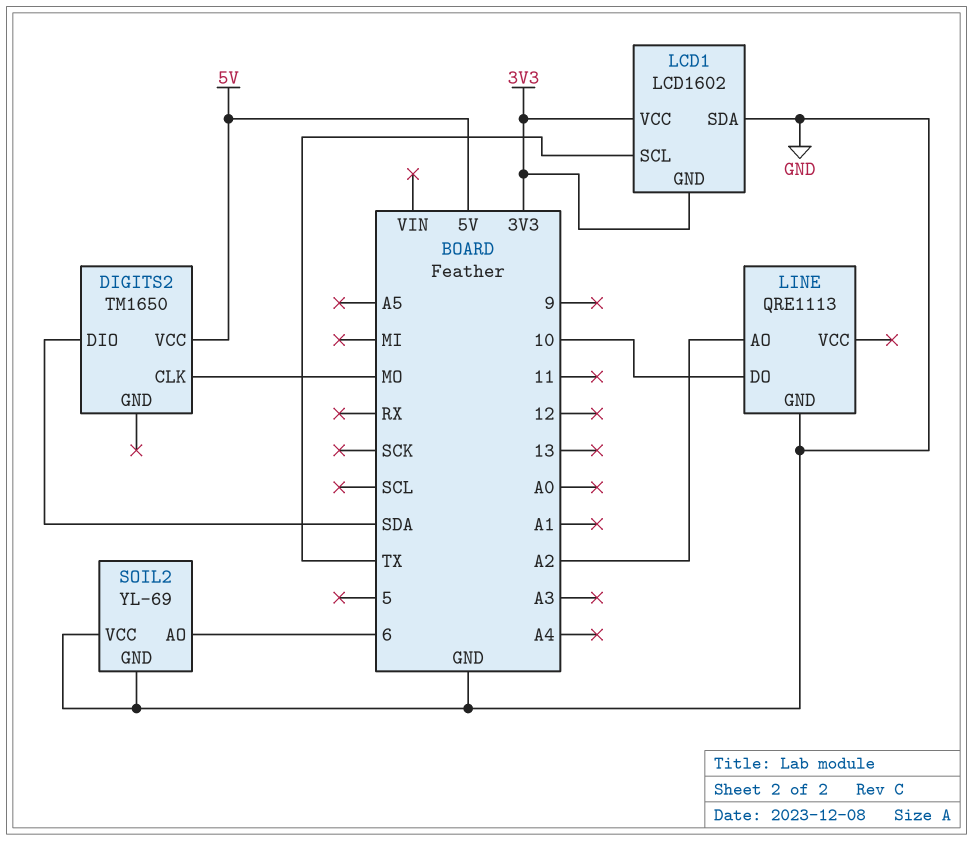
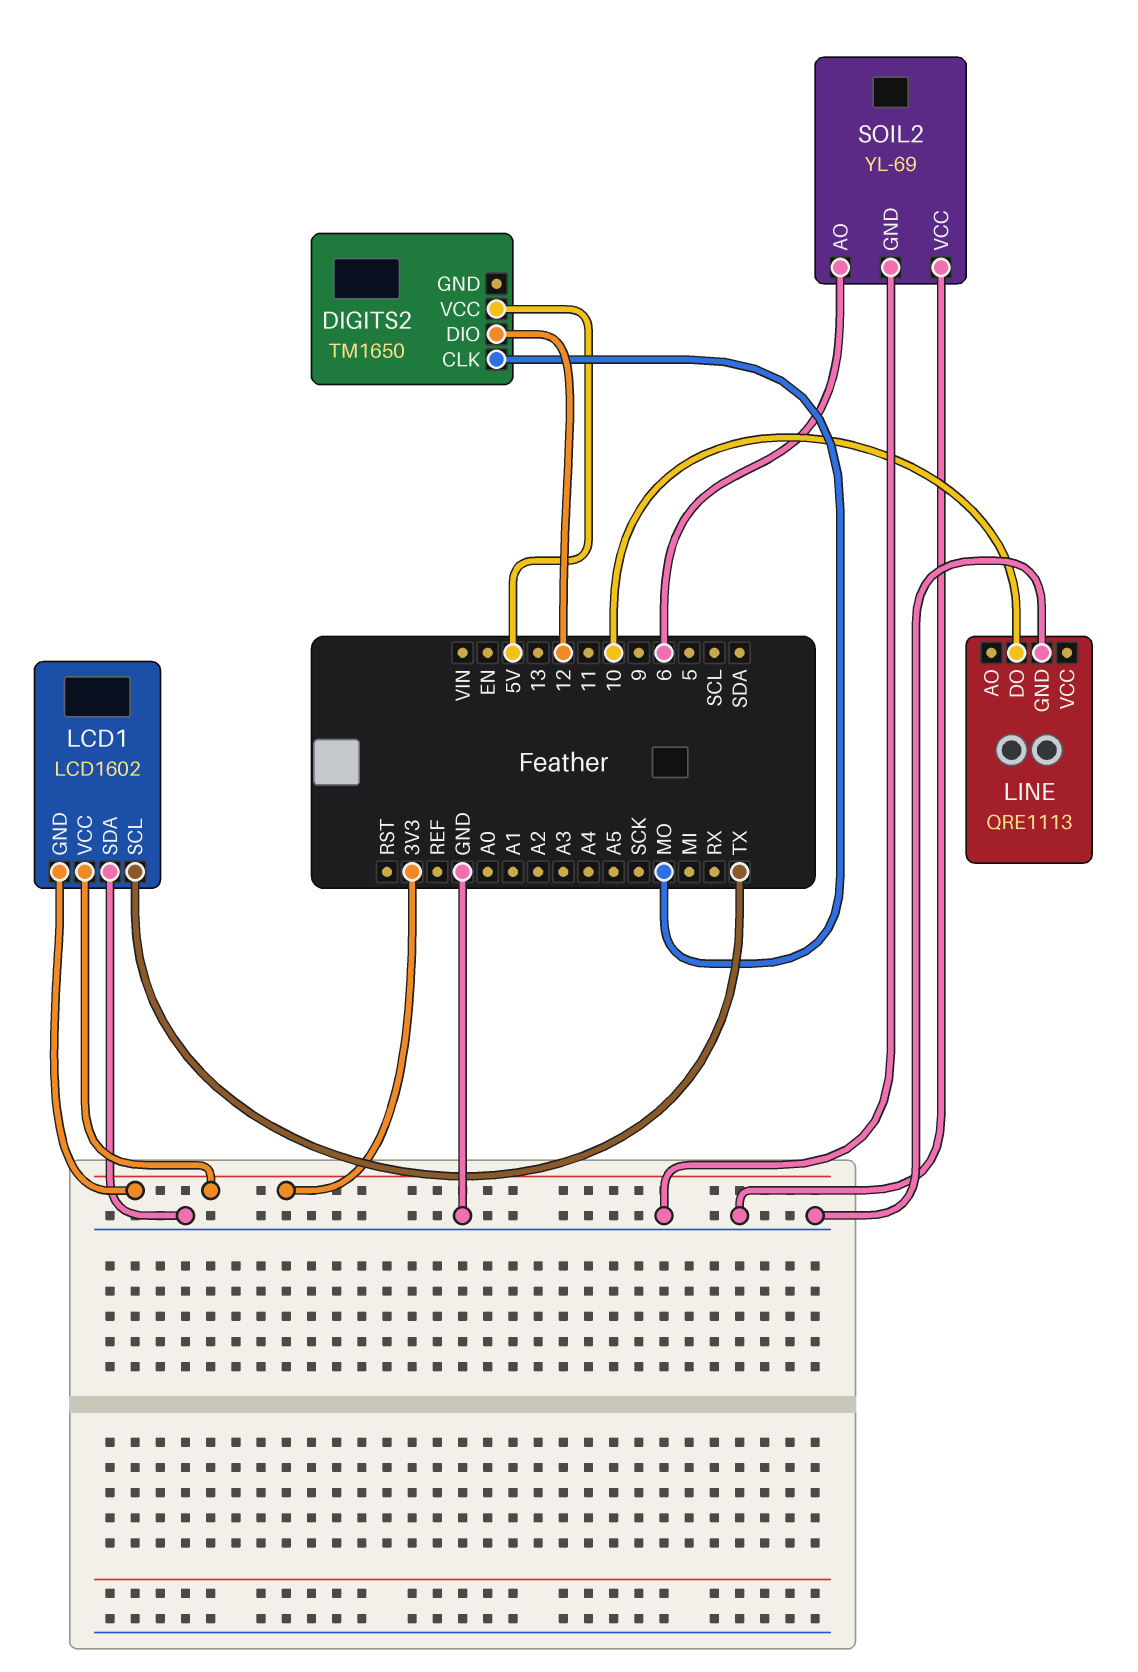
DIGITS2 pin DIO: SDA -> 12
LINE pin AO: A2 -> none

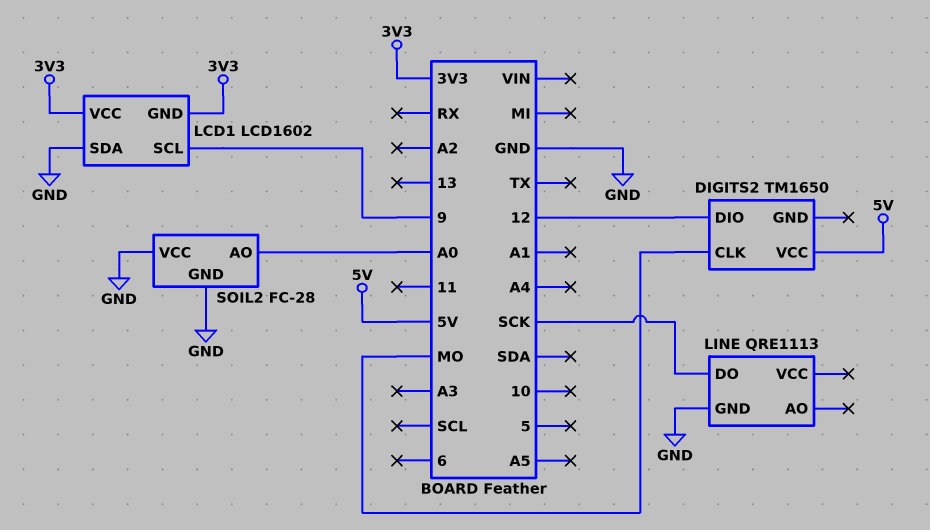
LCD1 pin SCL: TX -> 9
LINE pin DO: 10 -> SCK
SOIL2: YL-69 -> FC-28
SOIL2 pin AO: 6 -> A0

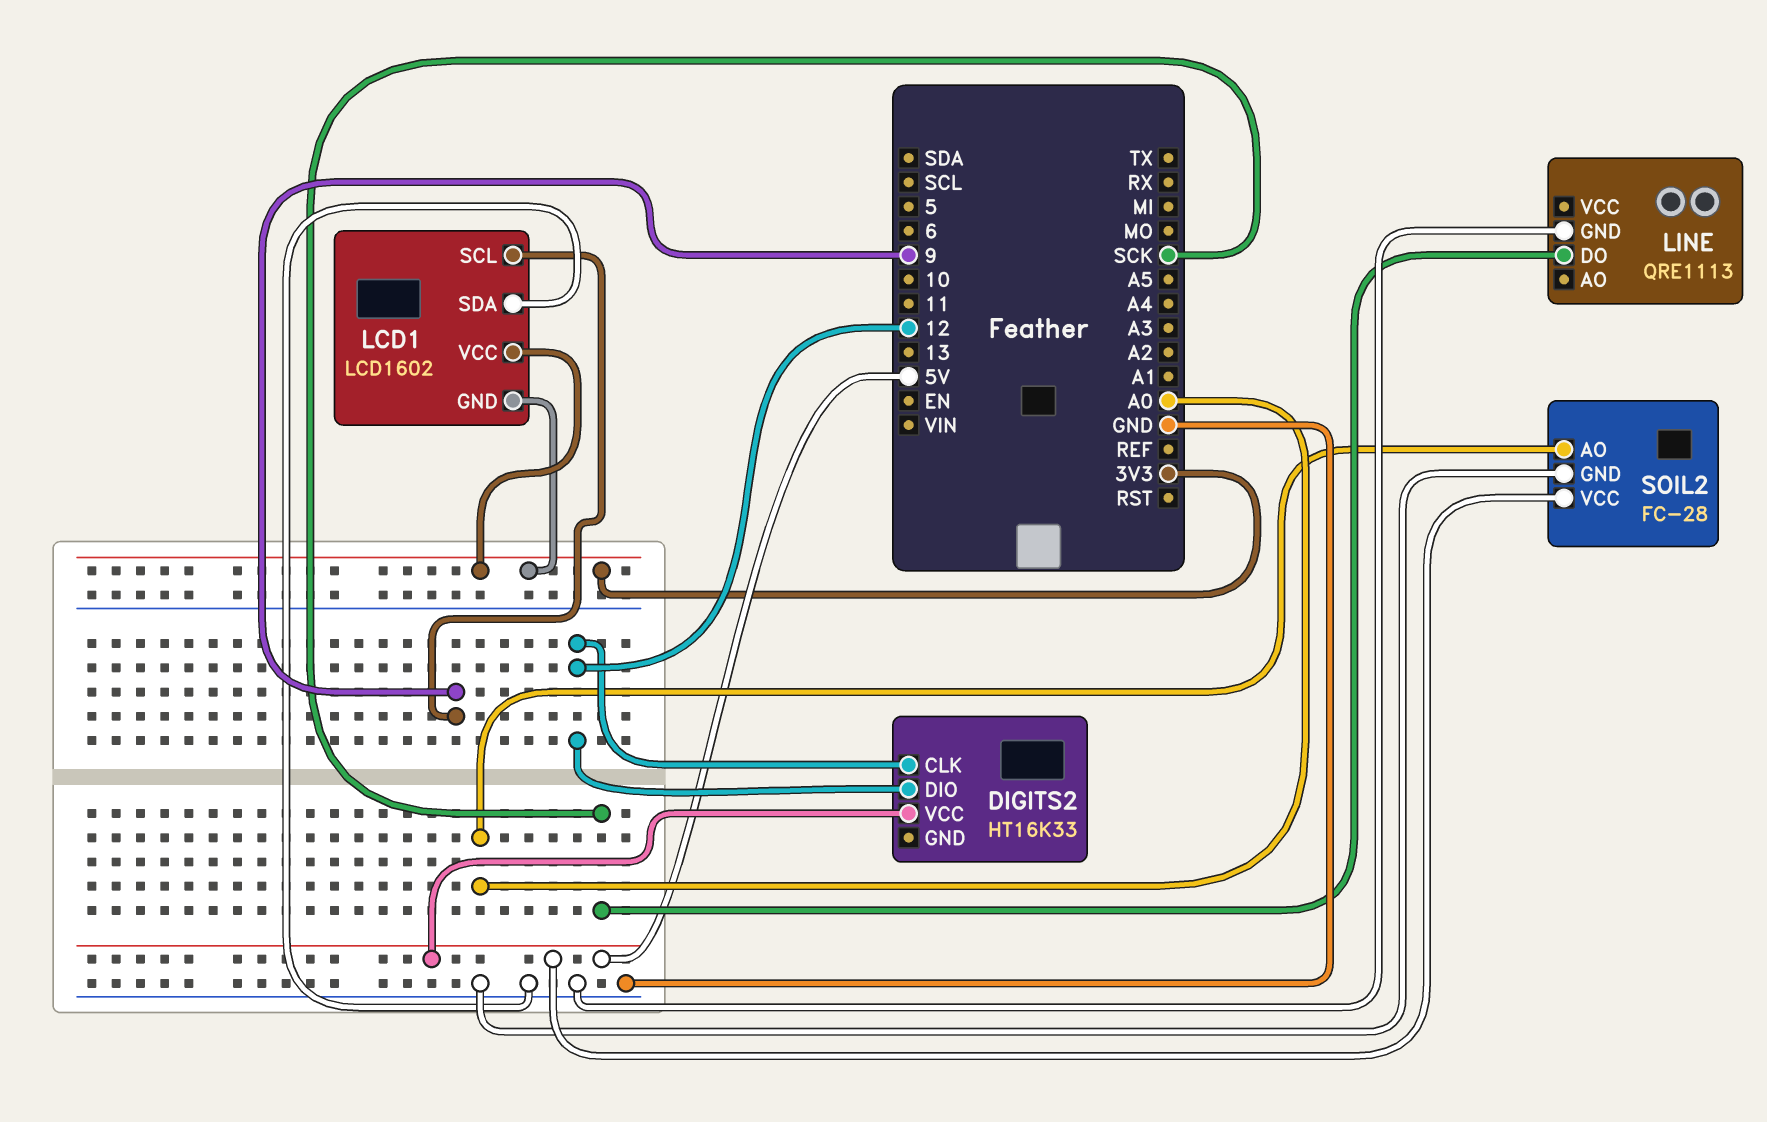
DIGITS2: TM1650 -> HT16K33
DIGITS2 pin CLK: MO -> 12
SOIL2 pin VCC: GND -> 5V

